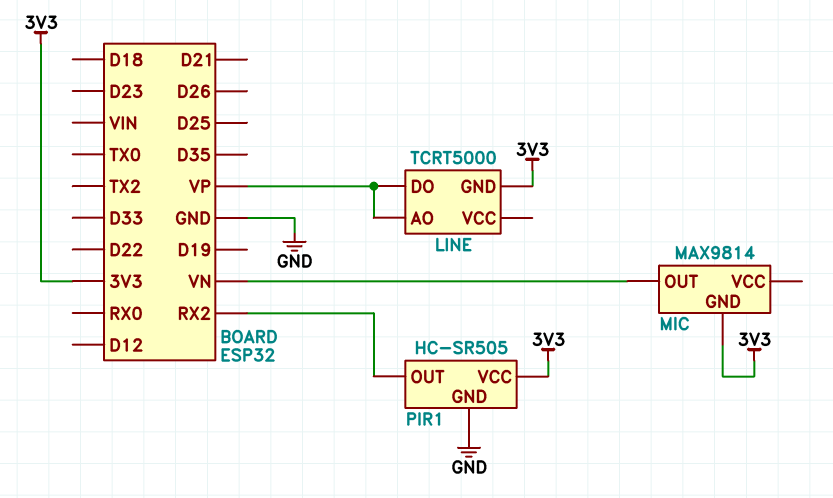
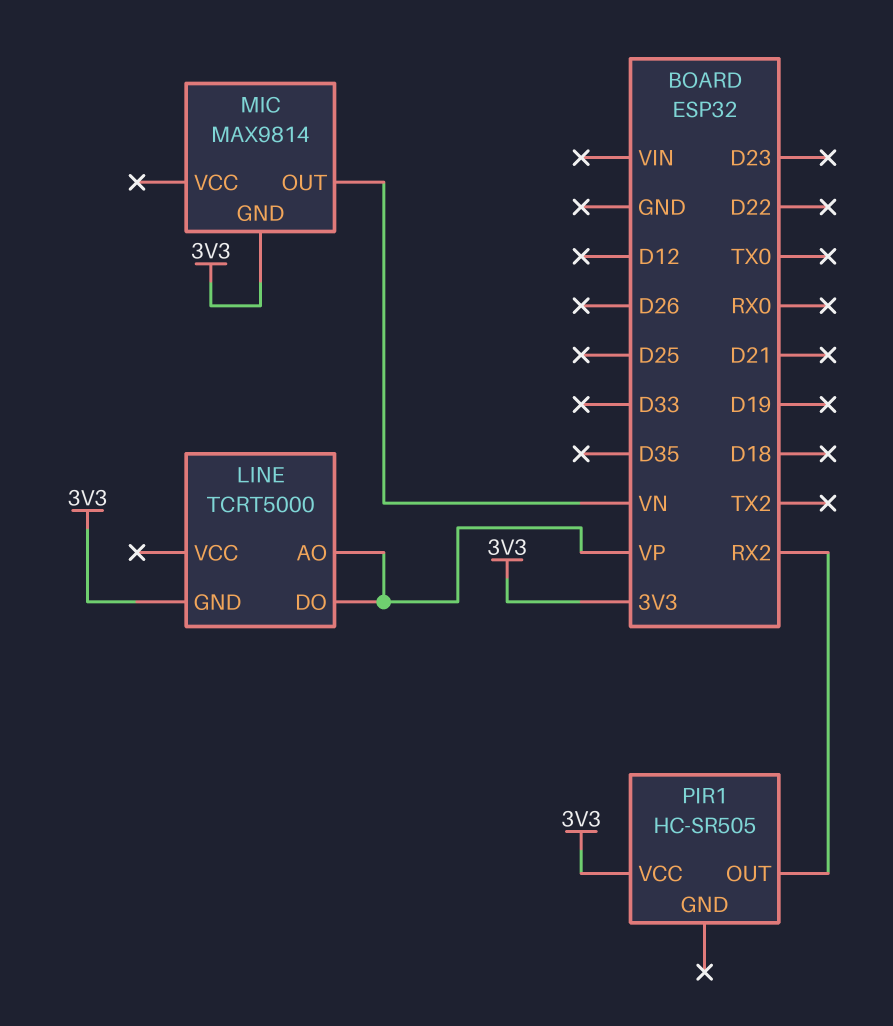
PIR1 pin GND: GND -> none

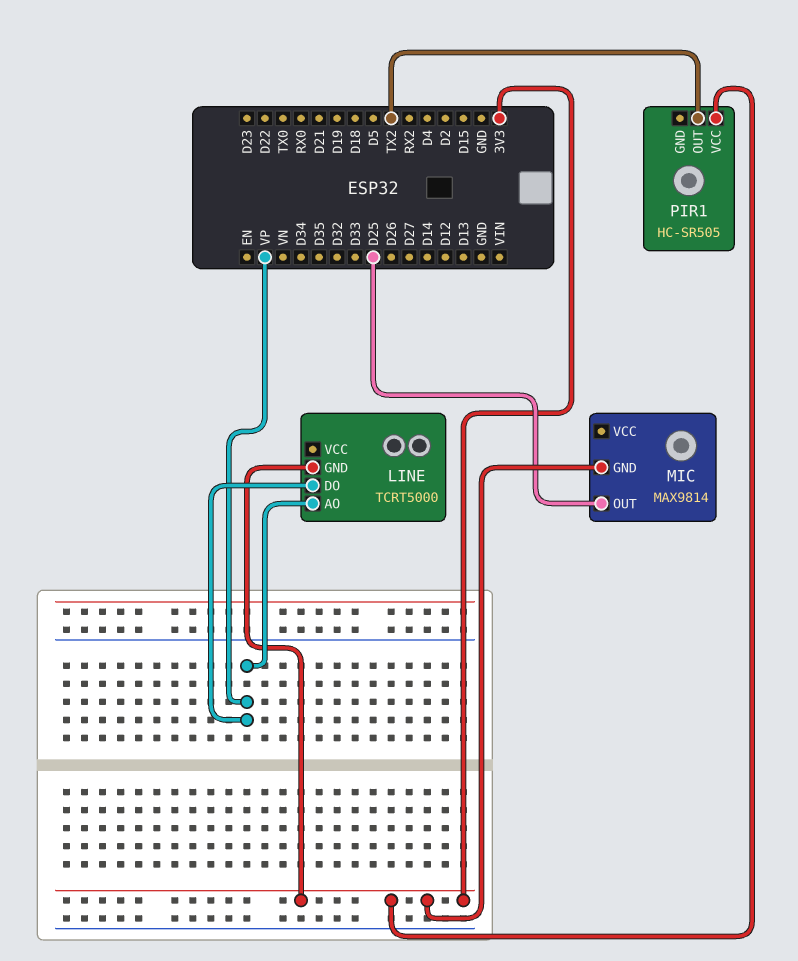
MIC pin OUT: VN -> D25
PIR1 pin OUT: RX2 -> TX2

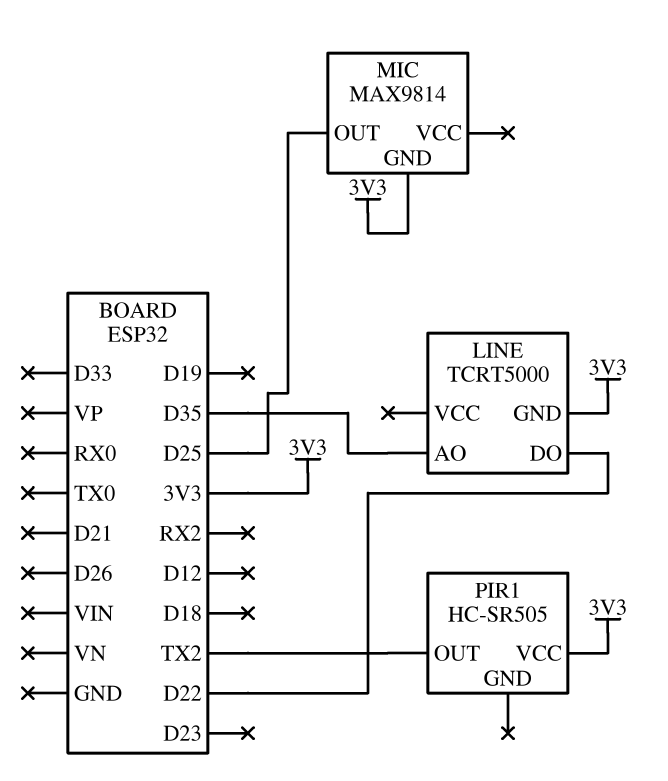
LINE pin AO: VP -> D35
LINE pin DO: VP -> D22

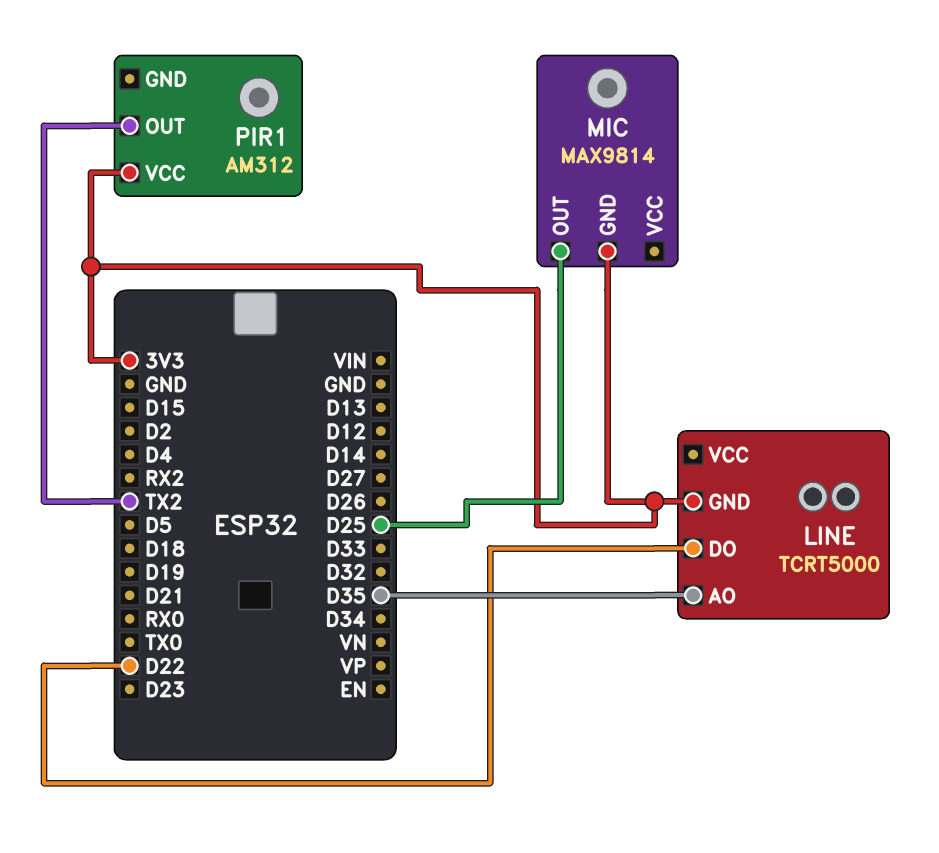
PIR1: HC-SR505 -> AM312

